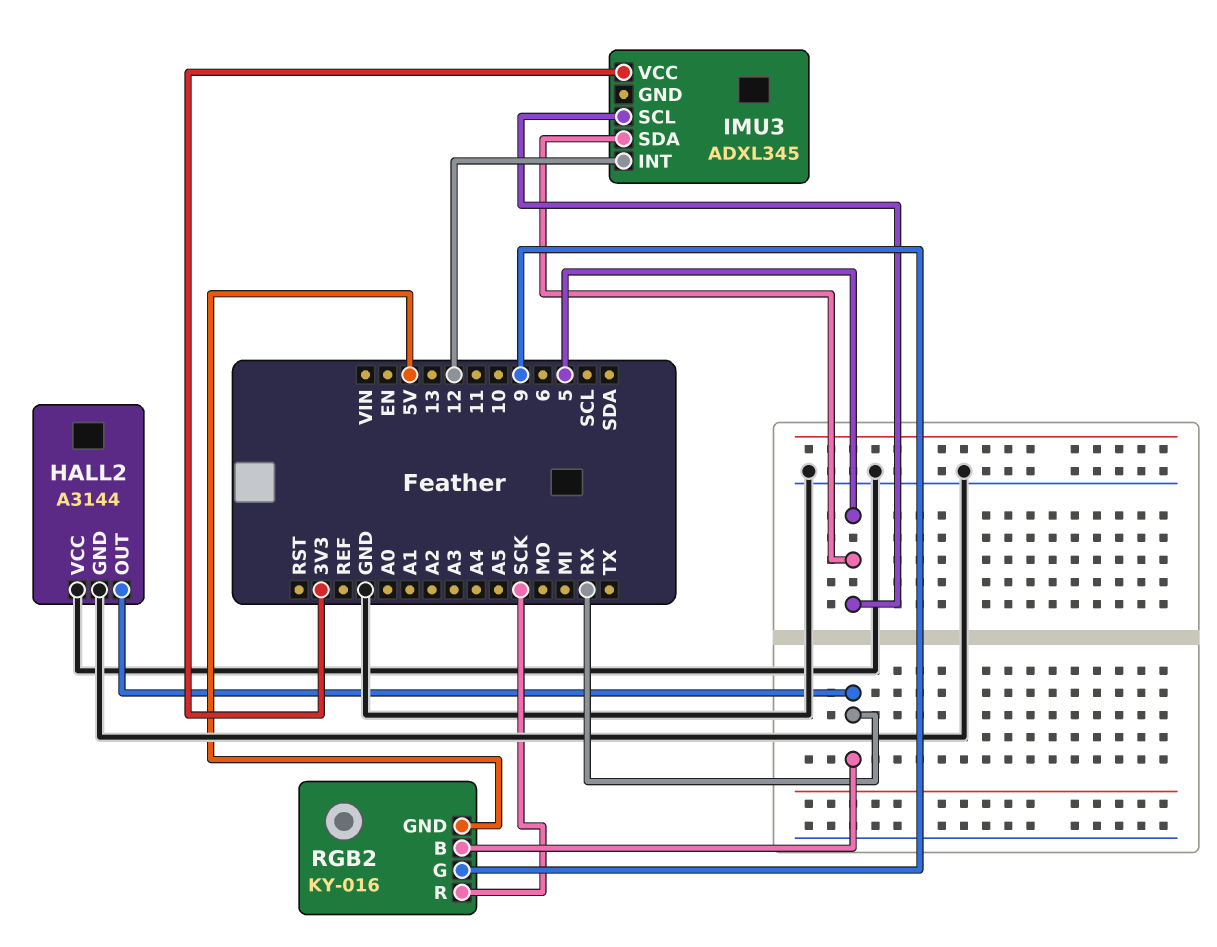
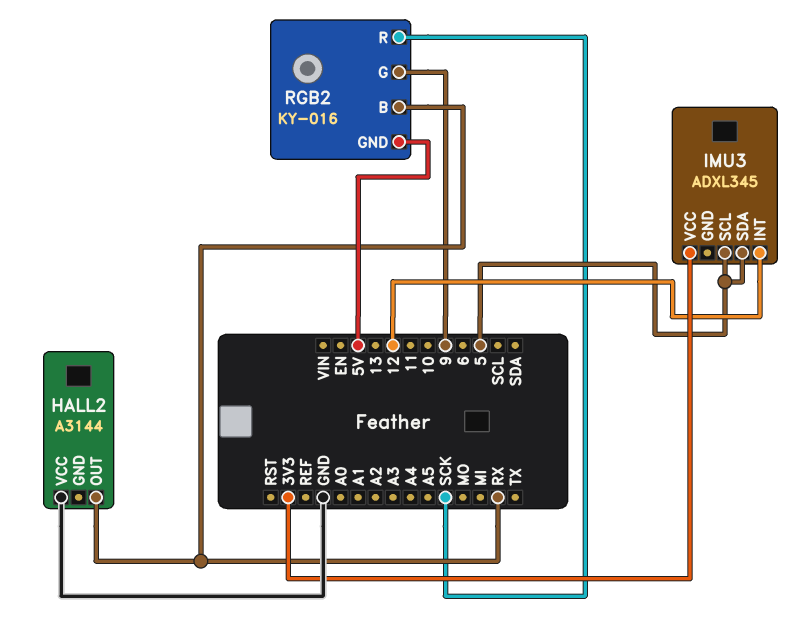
HALL2 pin GND: GND -> none

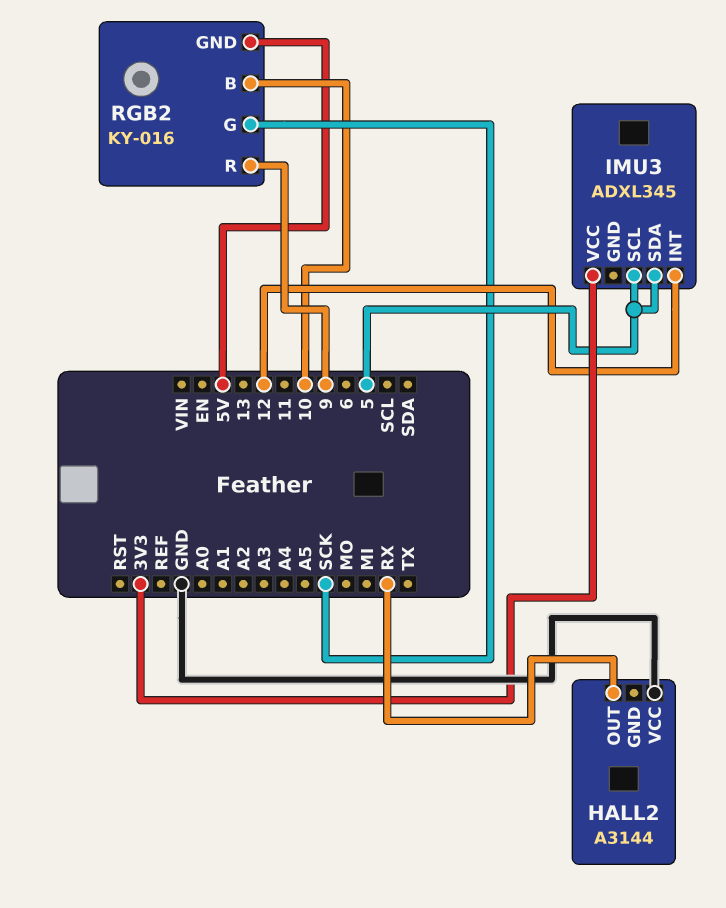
RGB2 pin B: RX -> 10
RGB2 pin G: 9 -> SCK
RGB2 pin R: SCK -> 9

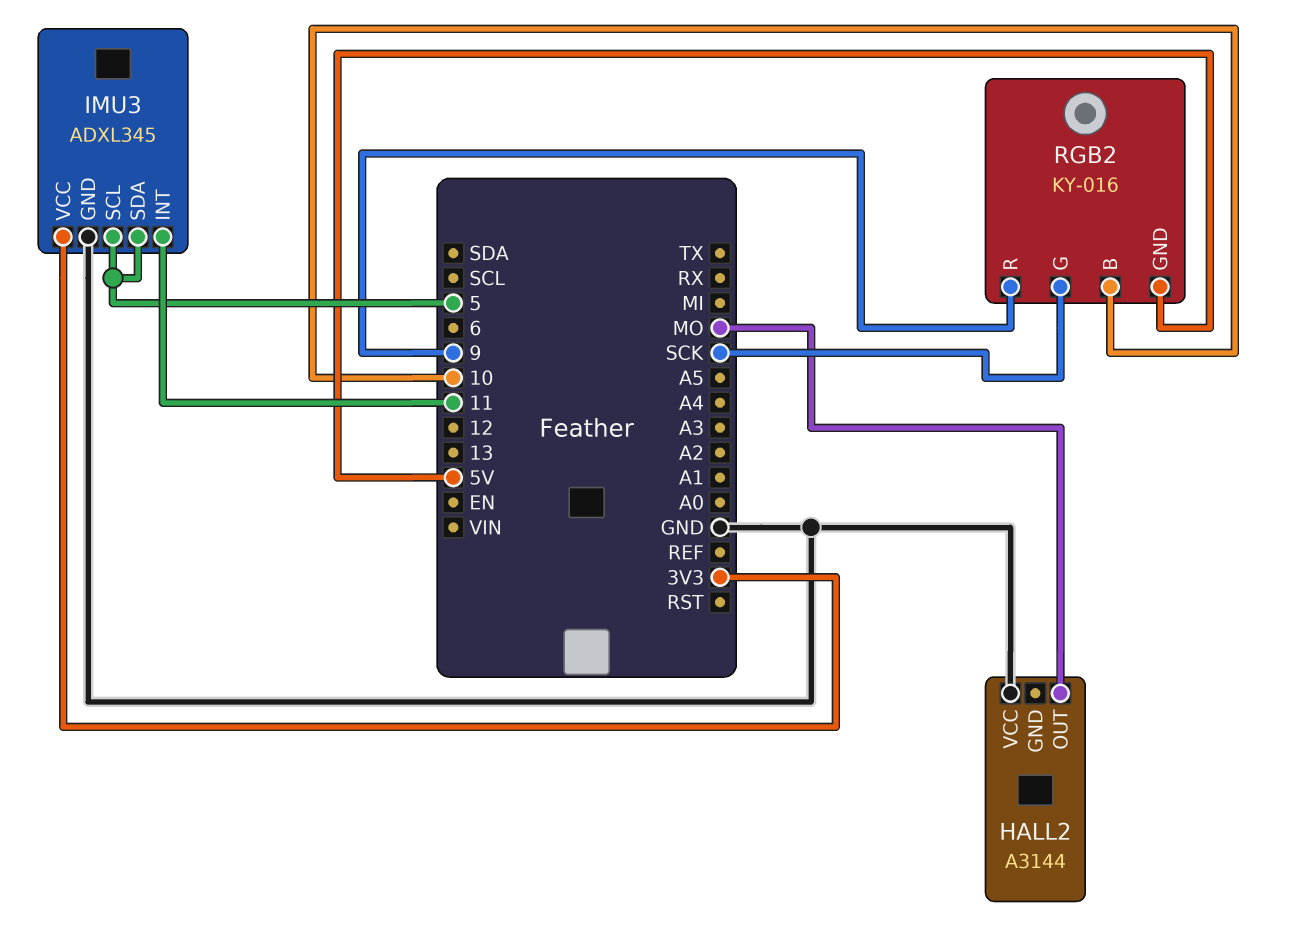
HALL2 pin OUT: RX -> MO
IMU3 pin GND: none -> GND
IMU3 pin INT: 12 -> 11

